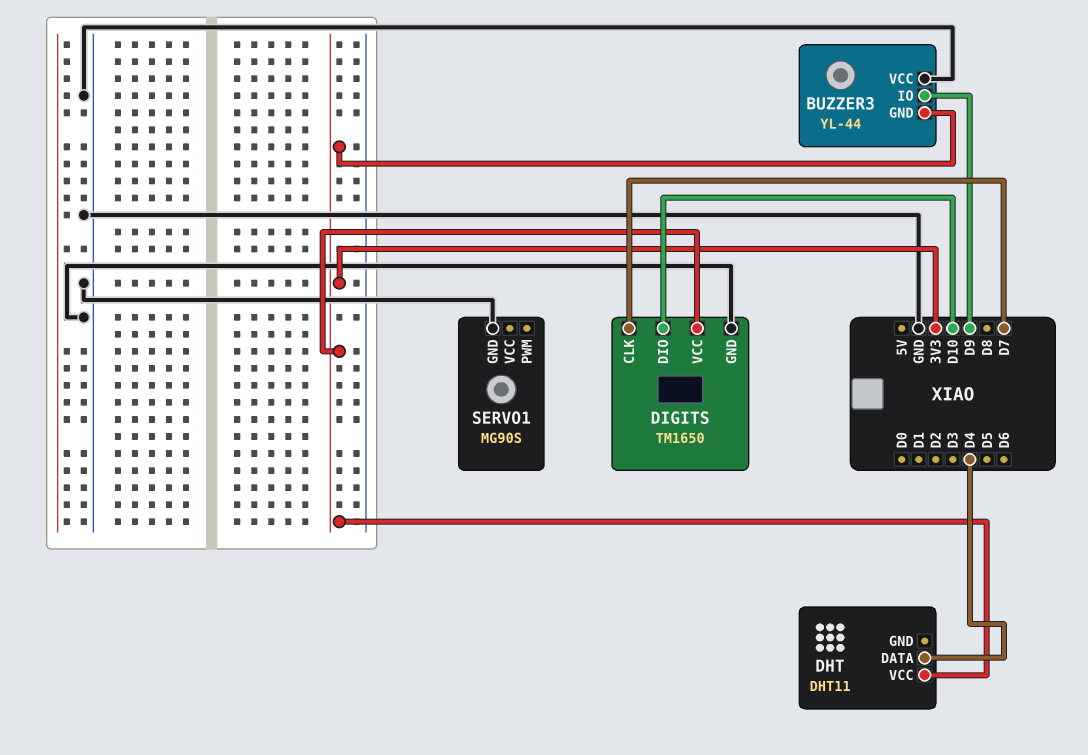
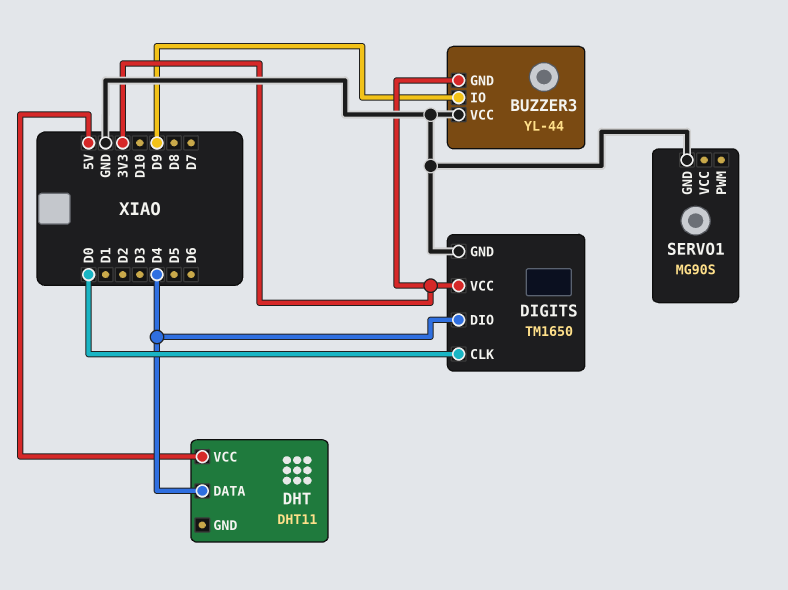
DHT pin VCC: 3V3 -> 5V
DIGITS pin CLK: D7 -> D0
DIGITS pin DIO: D10 -> D4

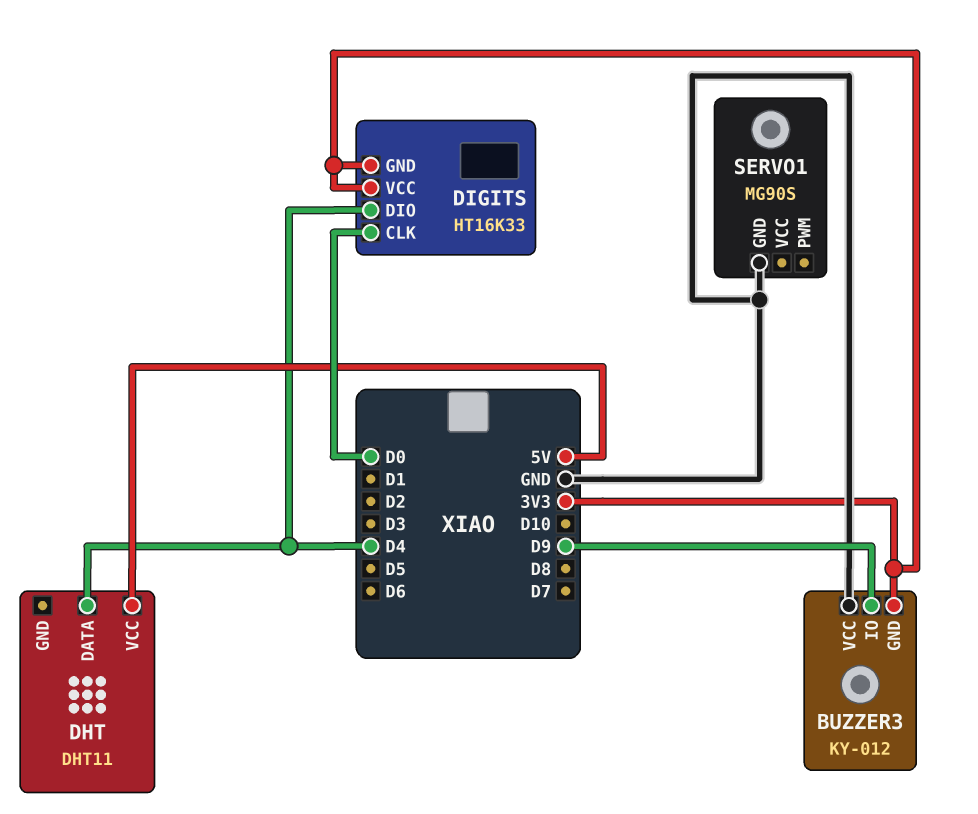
BUZZER3: YL-44 -> KY-012
DIGITS: TM1650 -> HT16K33
DIGITS pin GND: GND -> 3V3

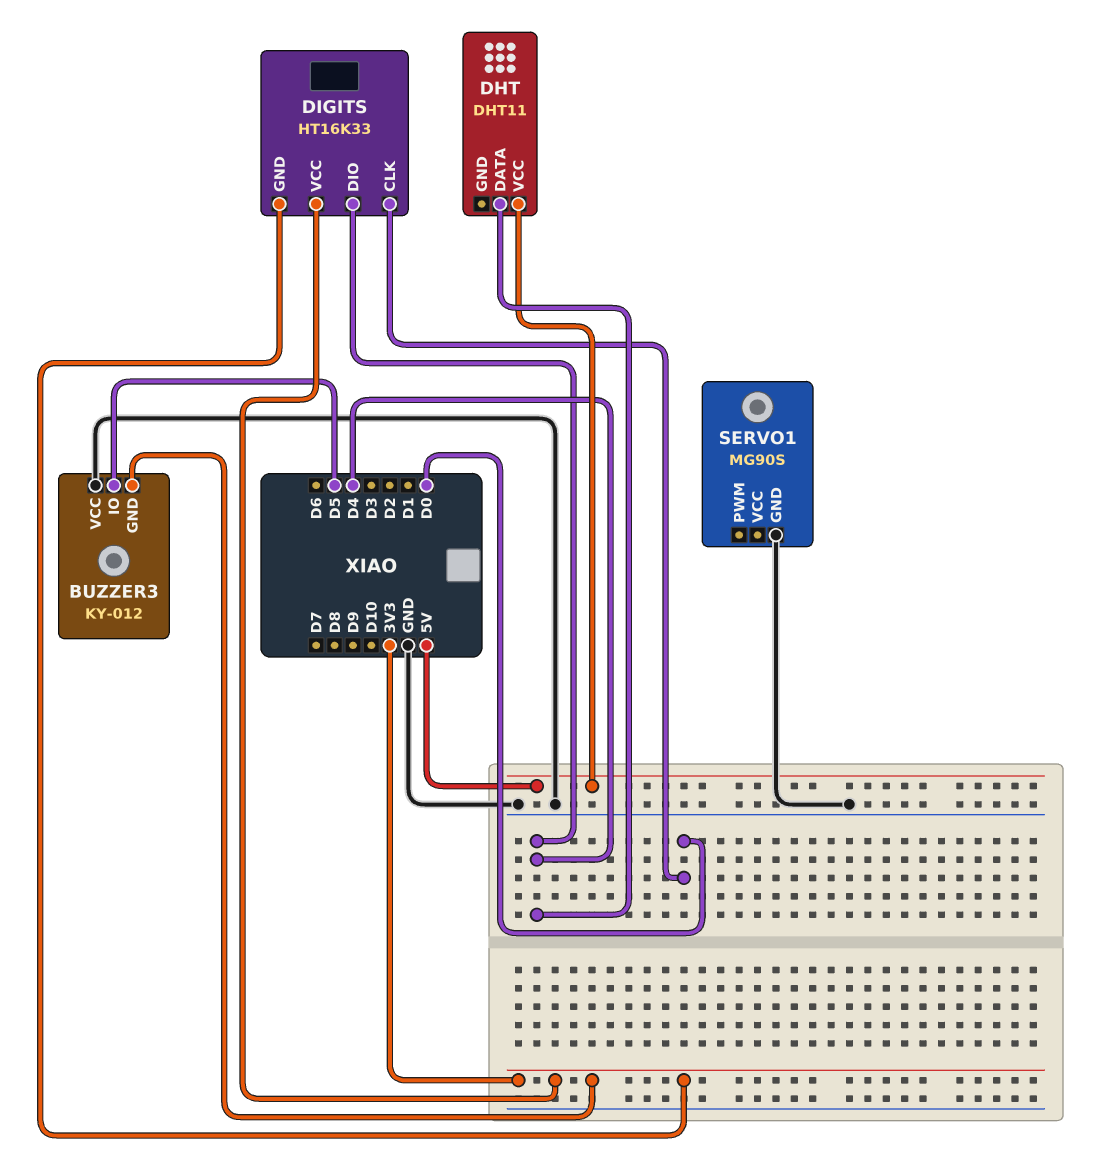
BUZZER3 pin IO: D9 -> D5

